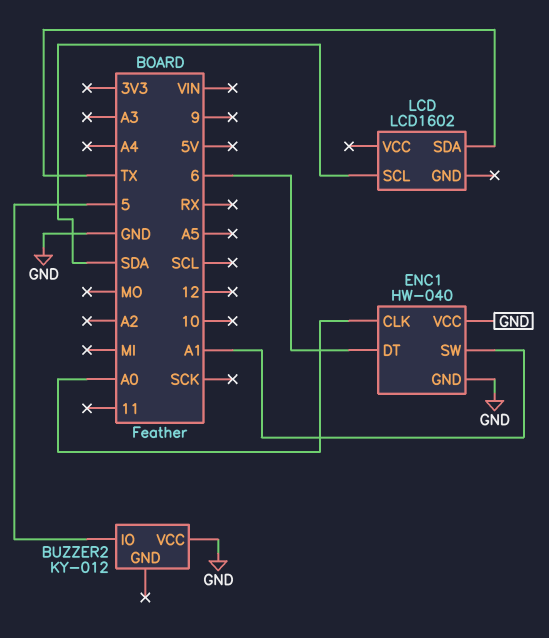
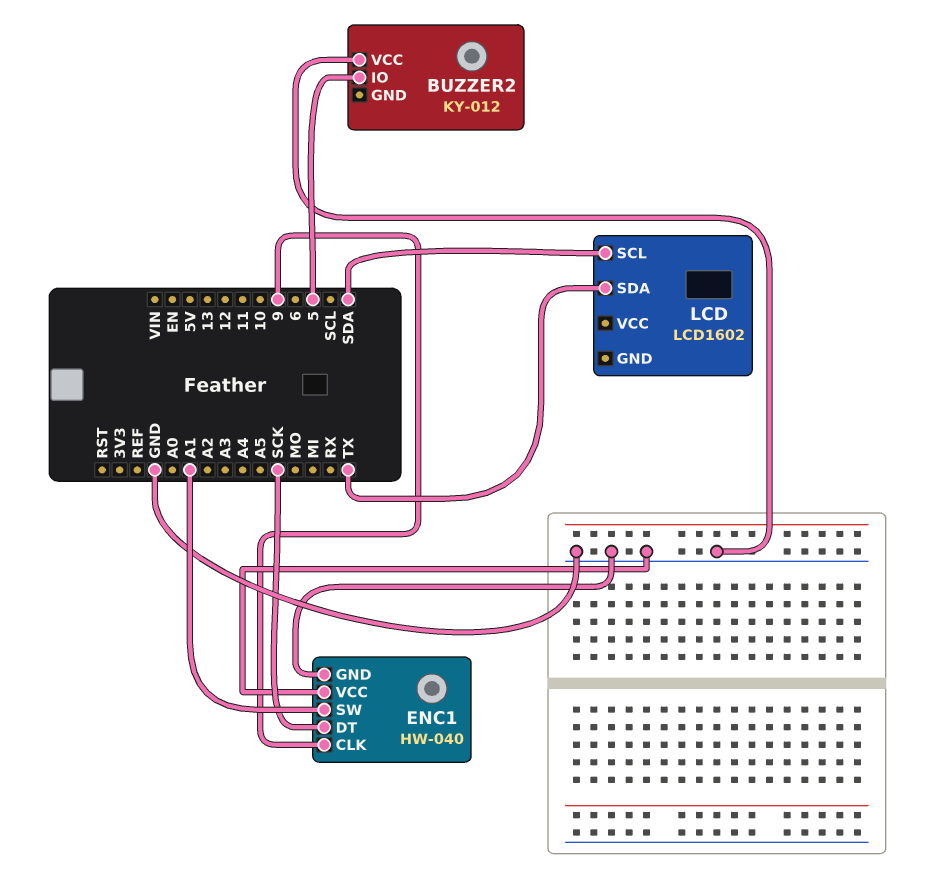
ENC1 pin CLK: A0 -> 9
ENC1 pin DT: 6 -> SCK

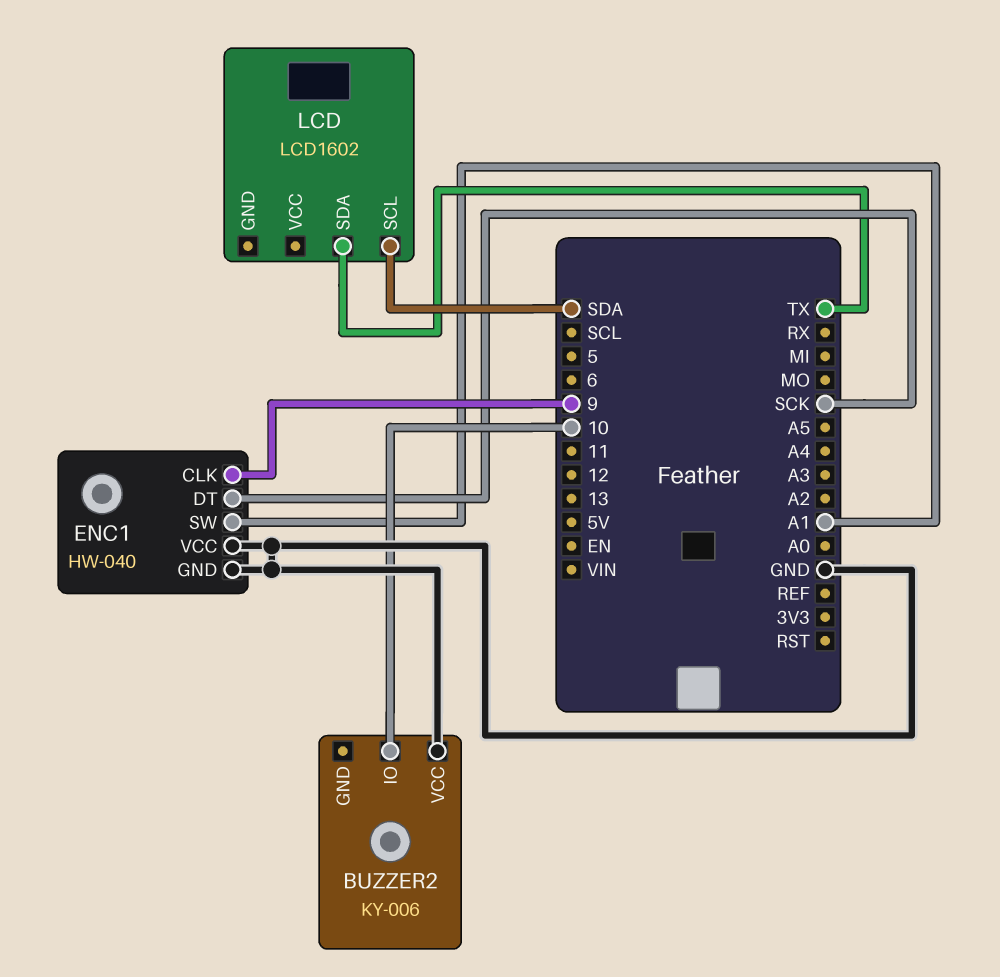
BUZZER2: KY-012 -> KY-006
BUZZER2 pin IO: 5 -> 10

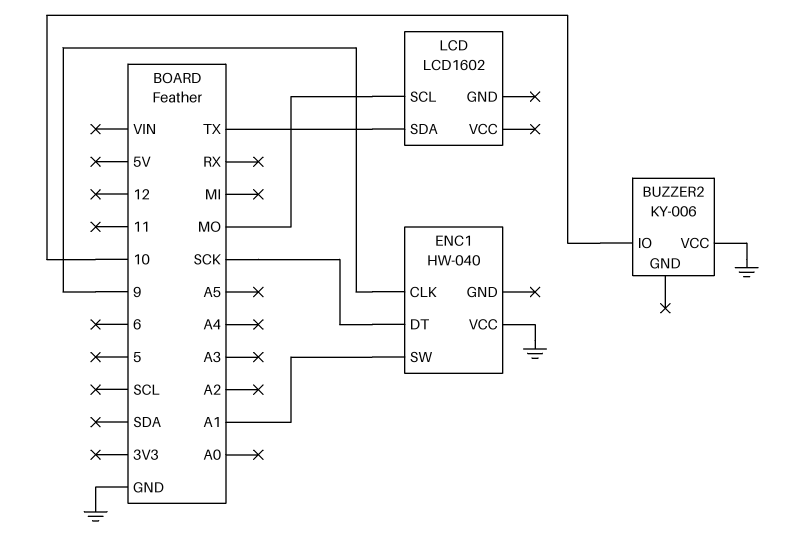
ENC1 pin GND: GND -> none
LCD pin SCL: SDA -> MO

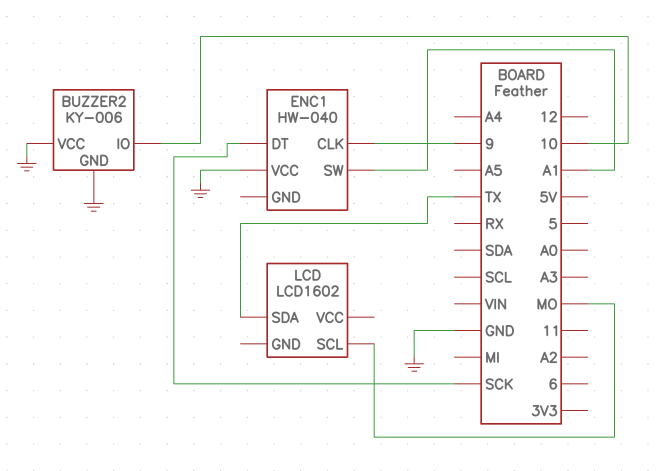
BUZZER2 pin GND: none -> GND

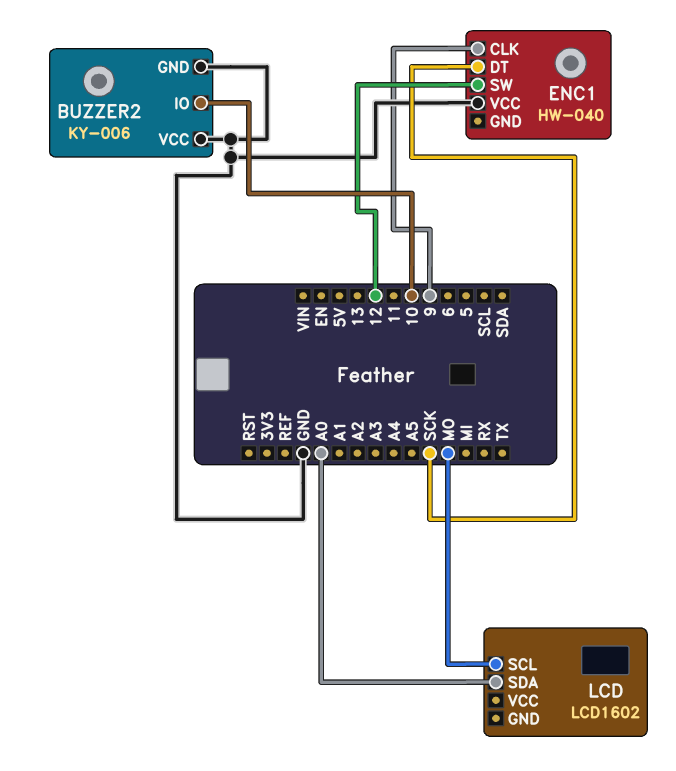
ENC1 pin SW: A1 -> 12
LCD pin SDA: TX -> A0

